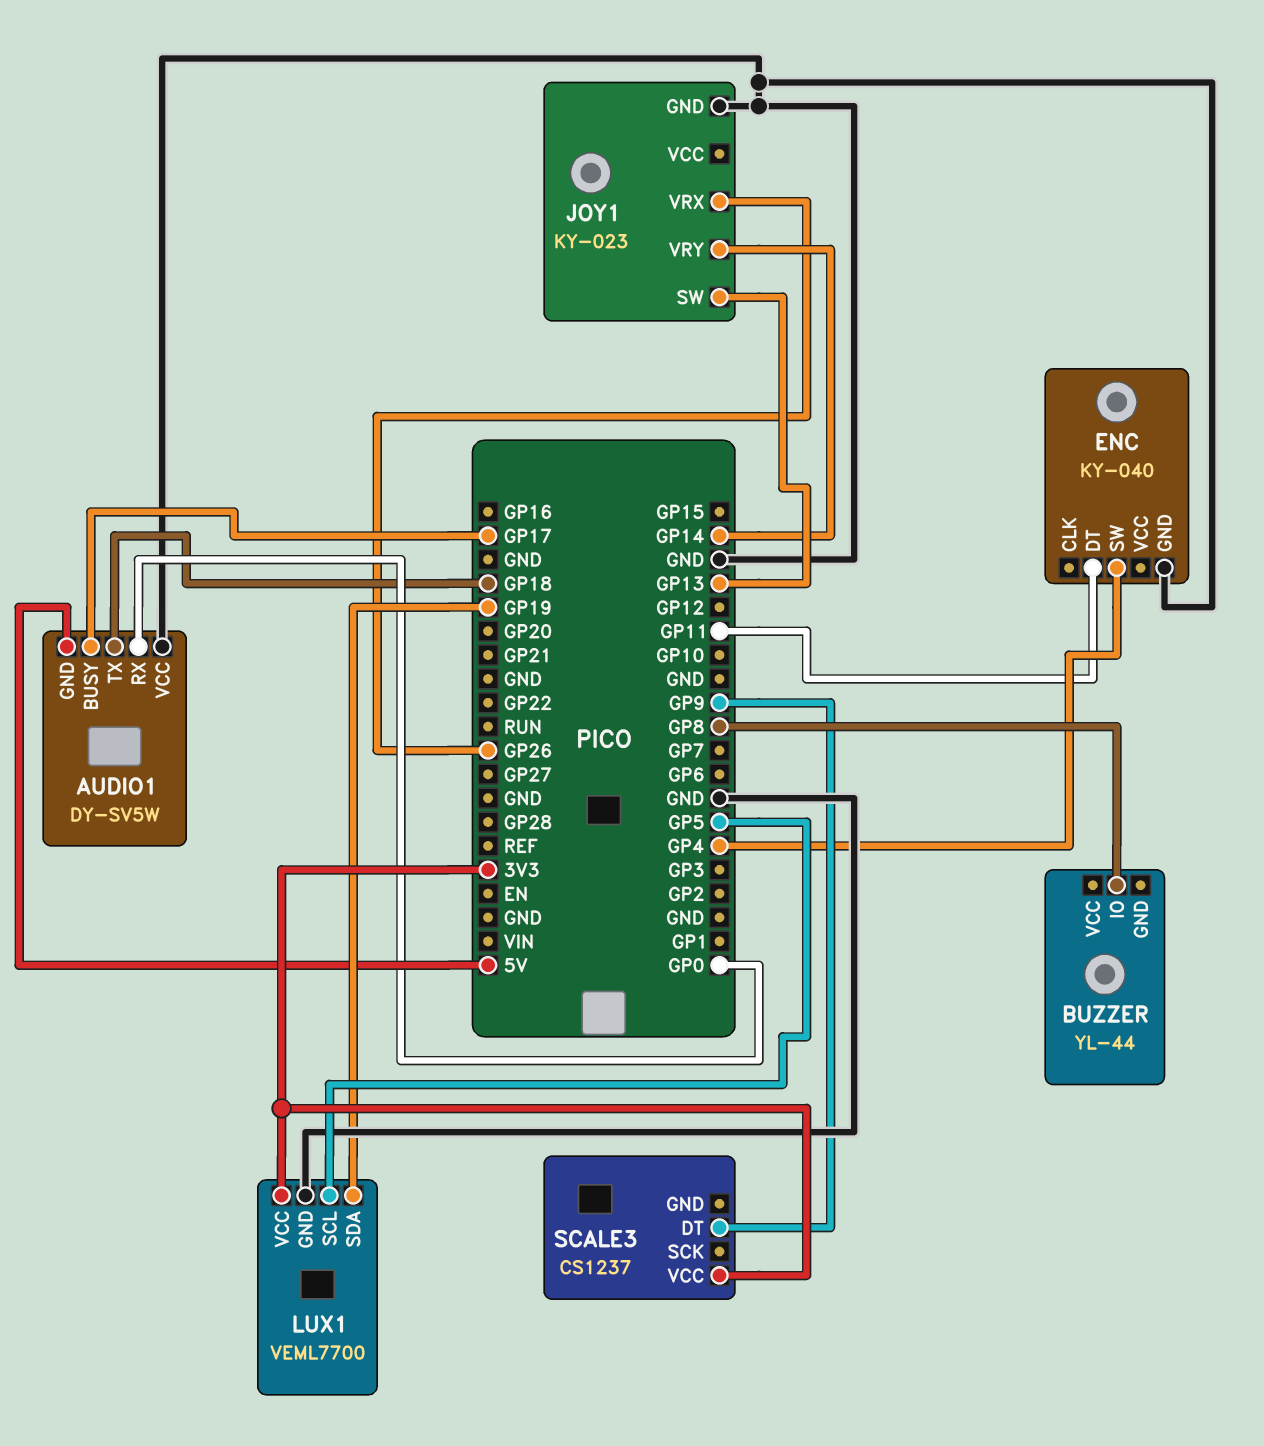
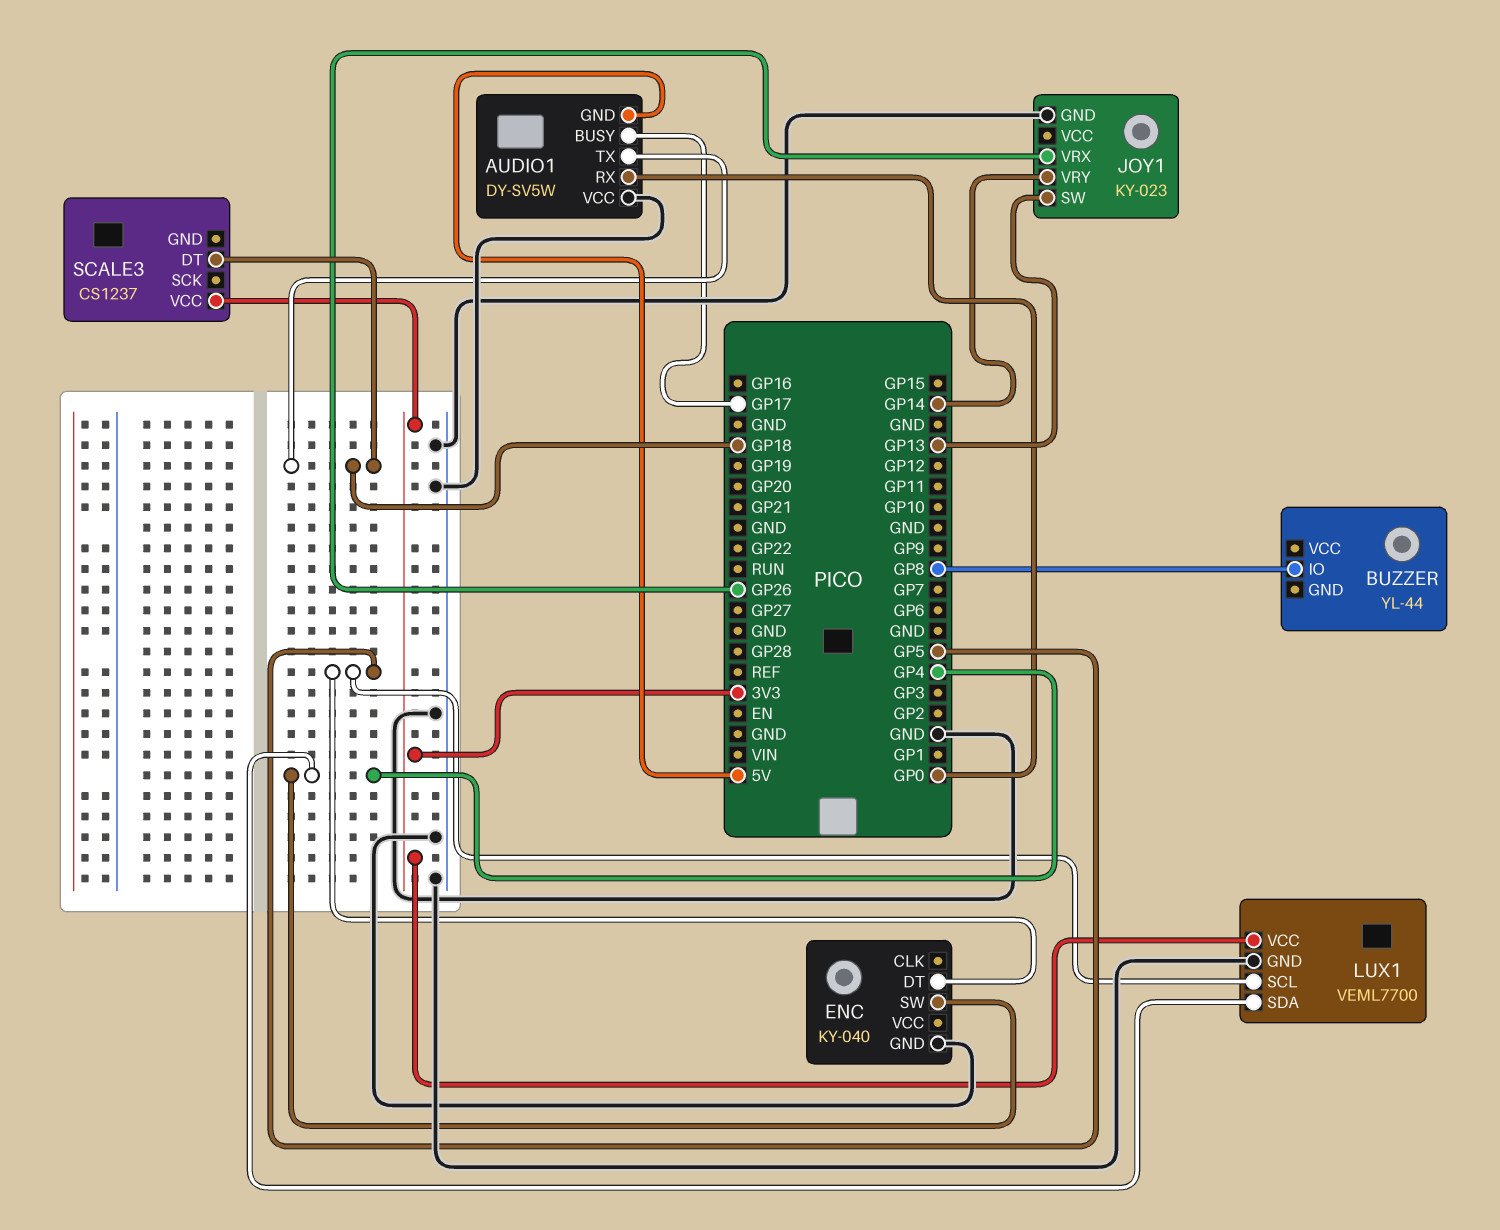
ENC pin DT: GP11 -> GP5
LUX1 pin SDA: GP19 -> GP4
SCALE3 pin DT: GP9 -> GP18

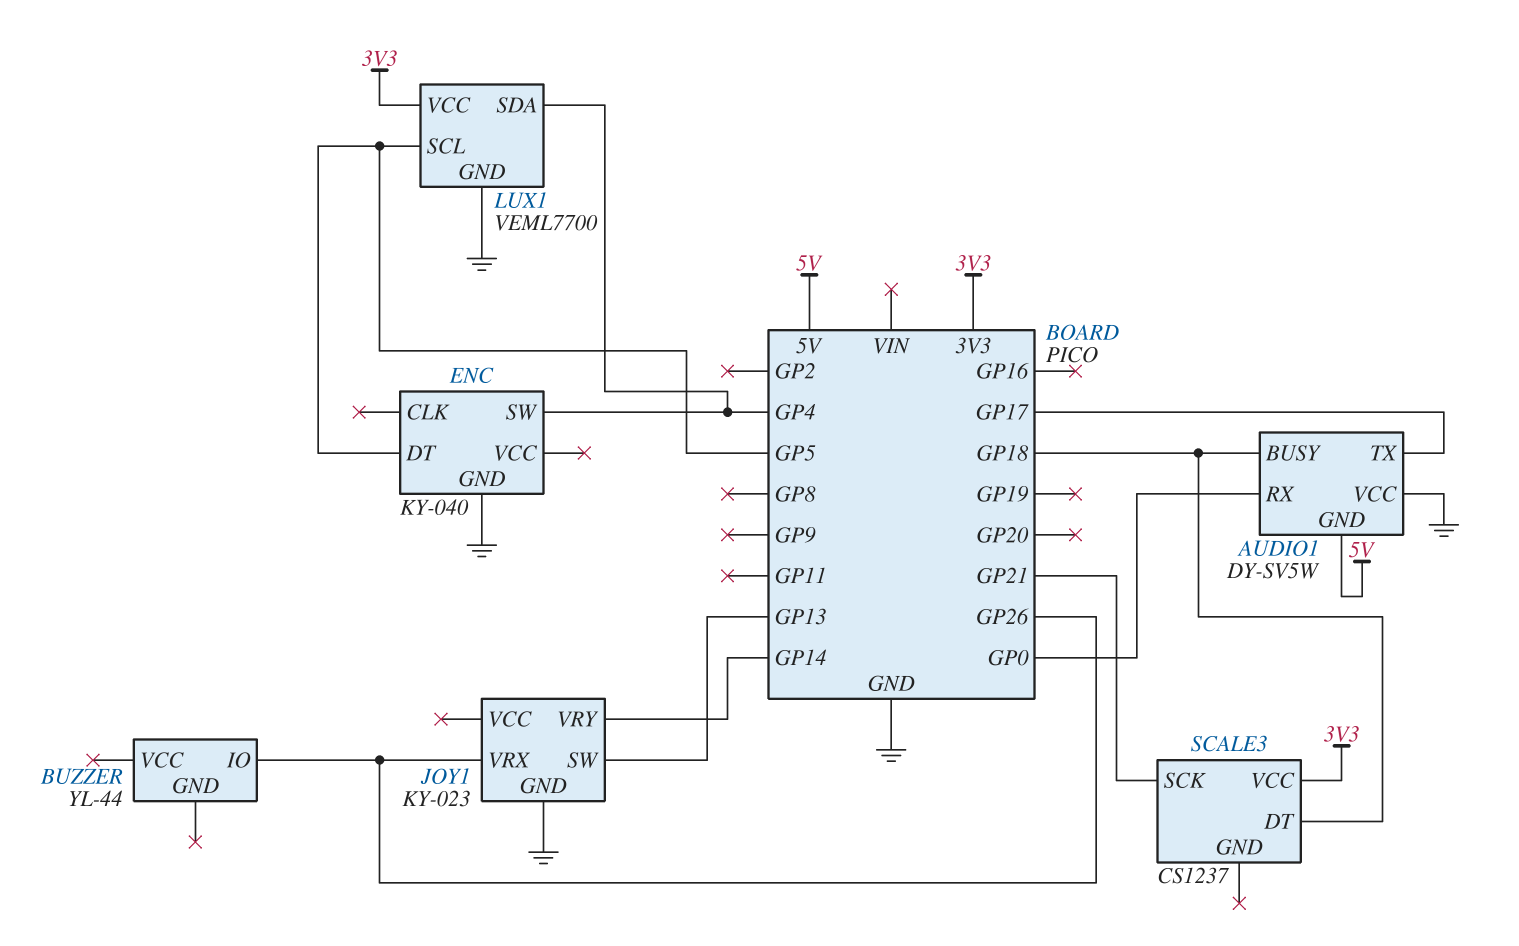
AUDIO1 pin BUSY: GP17 -> GP18
AUDIO1 pin TX: GP18 -> GP17
BUZZER pin IO: GP8 -> GP26
SCALE3 pin SCK: none -> GP21

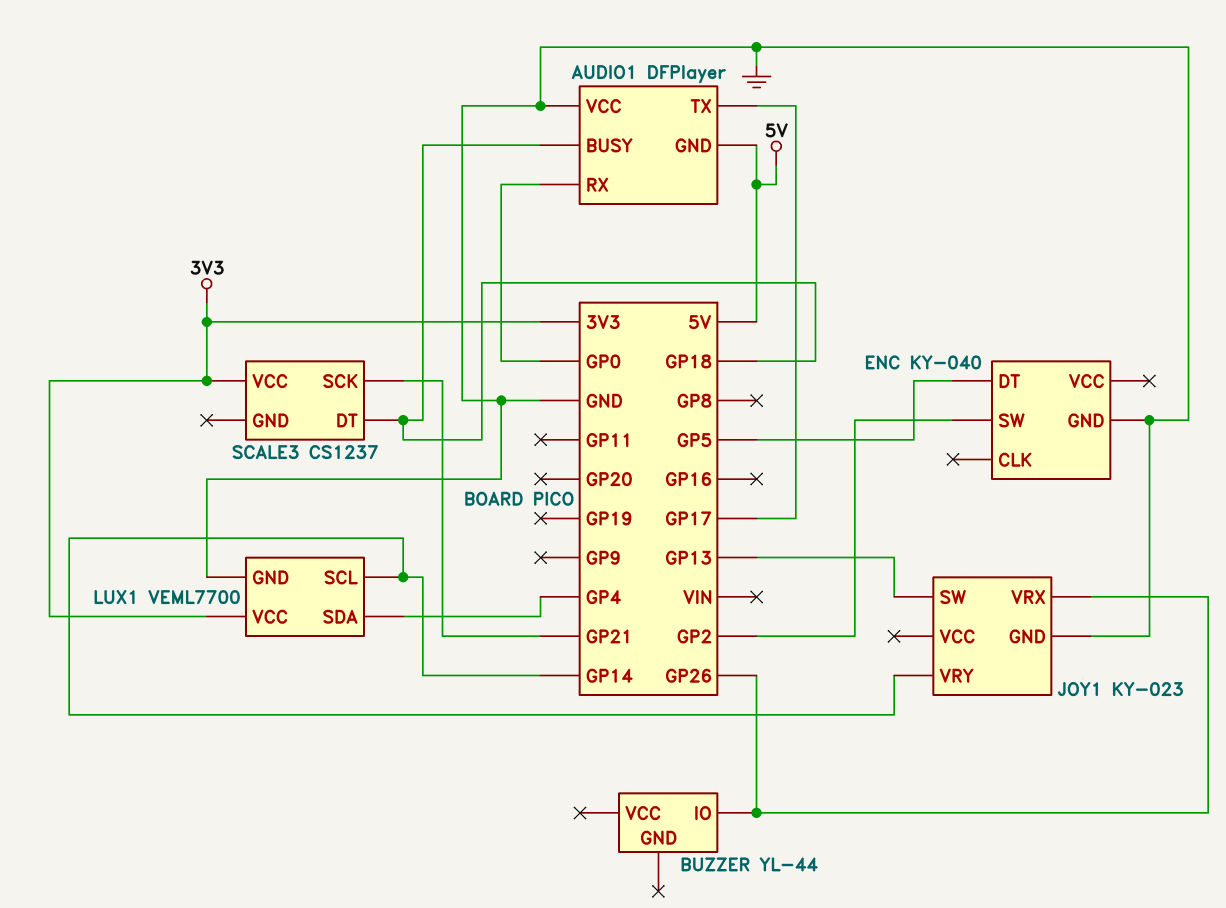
AUDIO1: DY-SV5W -> DFPlayer
ENC pin SW: GP4 -> GP2
LUX1 pin SCL: GP5 -> GP14

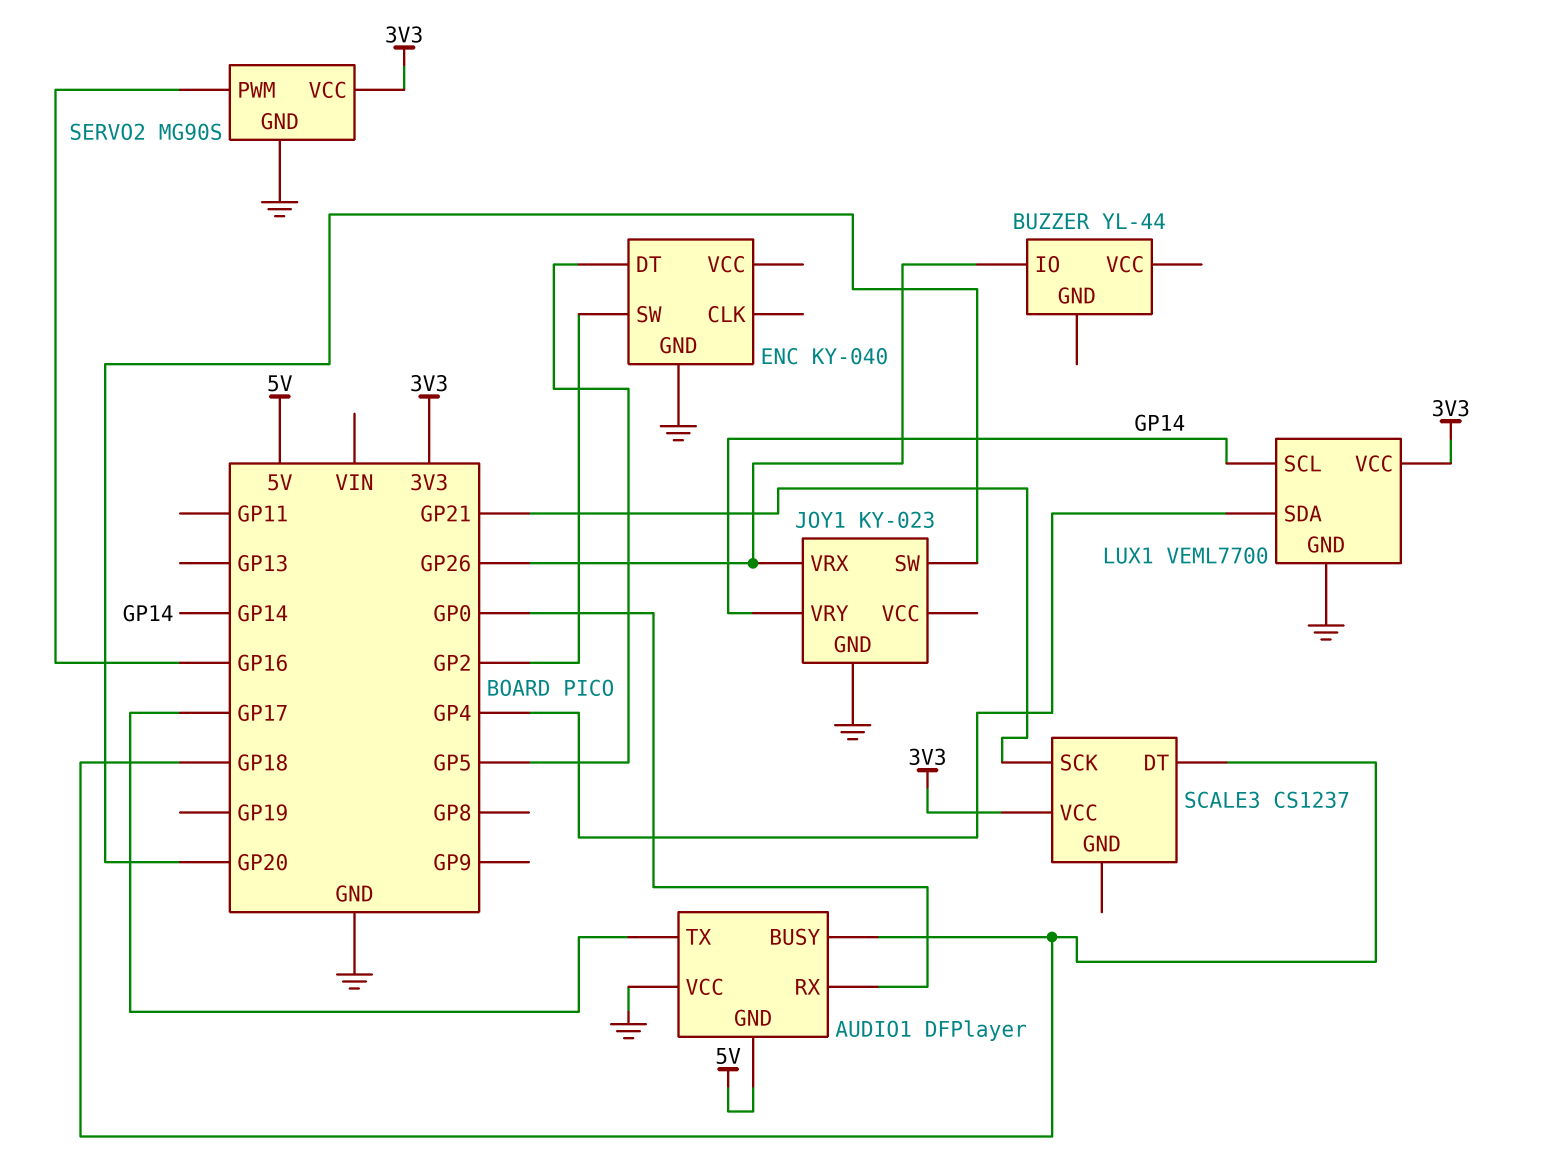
JOY1 pin SW: GP13 -> GP20
SERVO2: none -> MG90S
SERVO2 pin GND: none -> GND
SERVO2 pin PWM: none -> GP16
SERVO2 pin VCC: none -> 3V3

